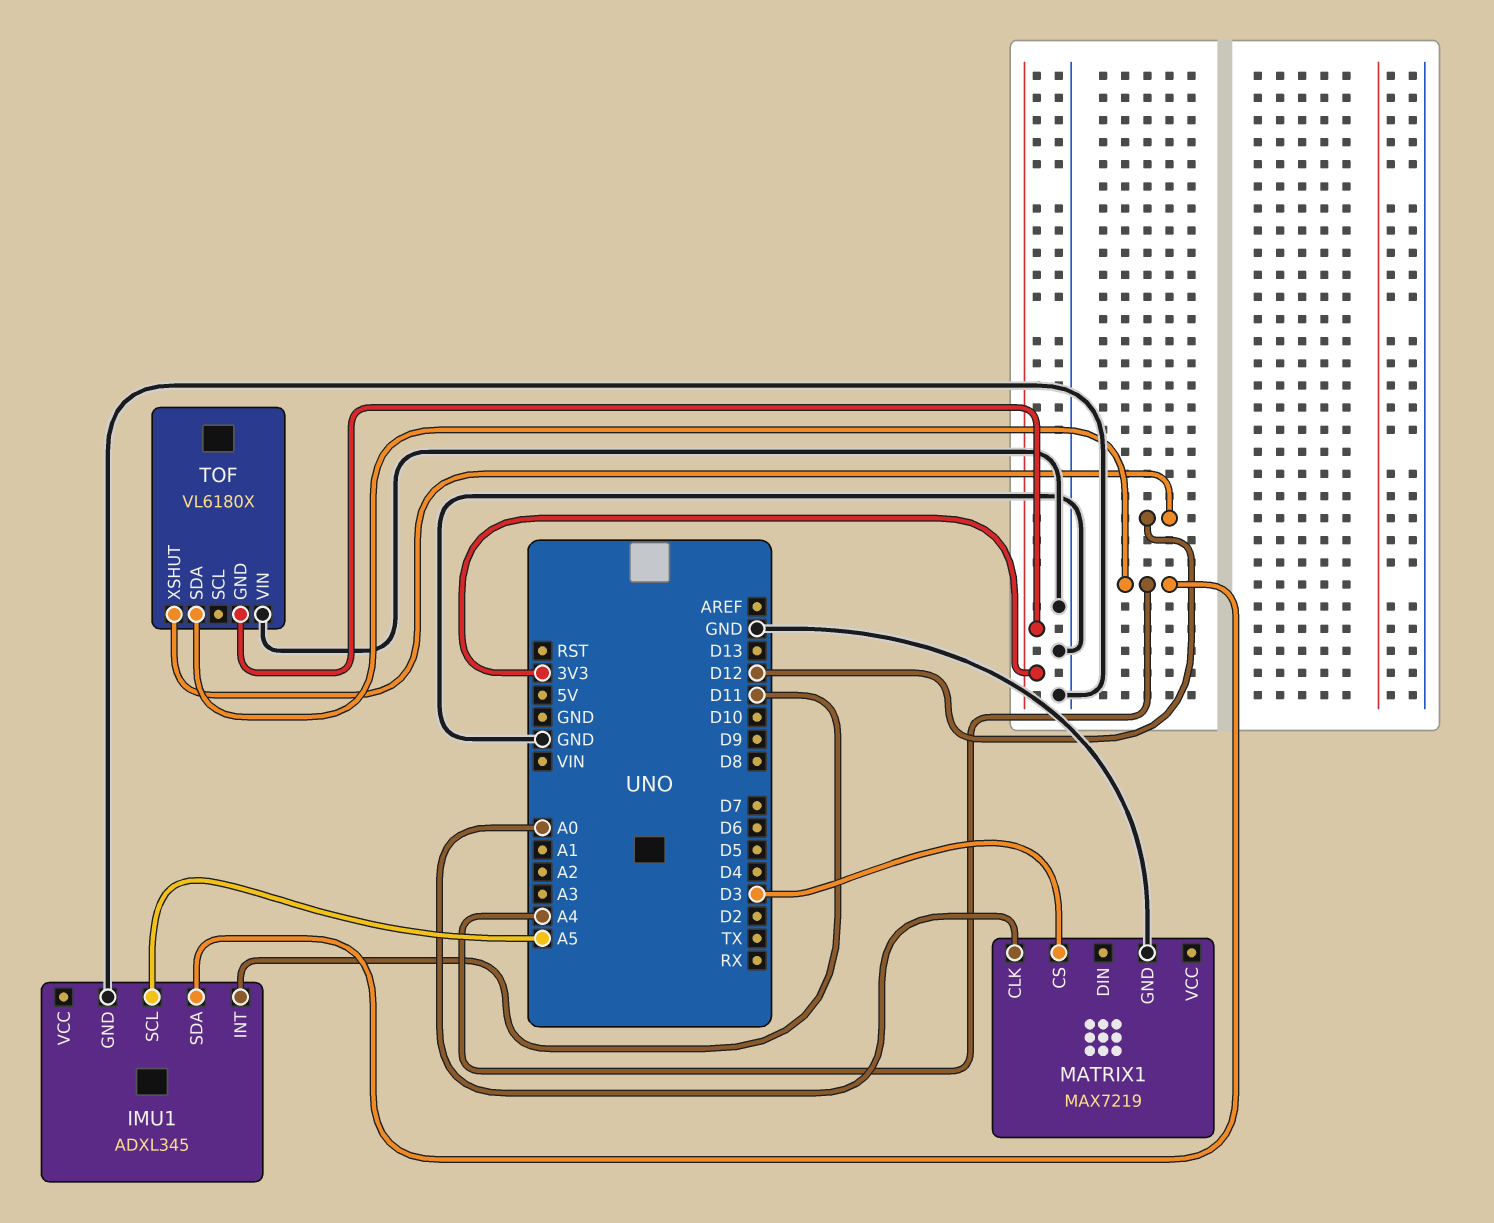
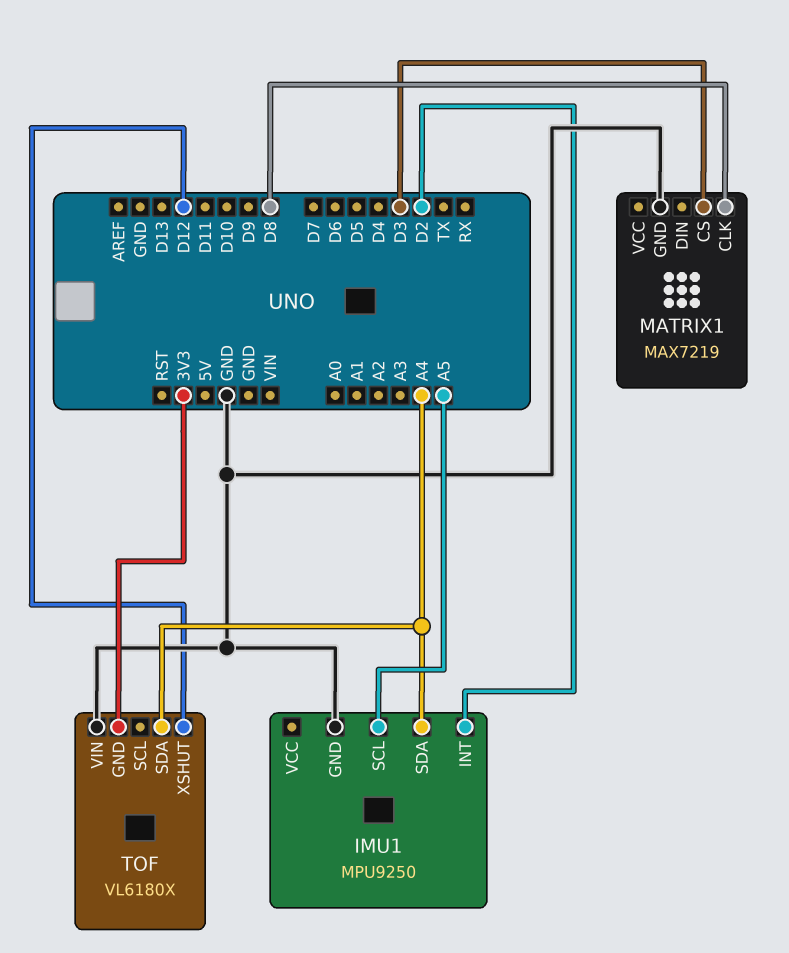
IMU1: ADXL345 -> MPU9250
IMU1 pin INT: D11 -> D2
MATRIX1 pin CLK: A0 -> D8

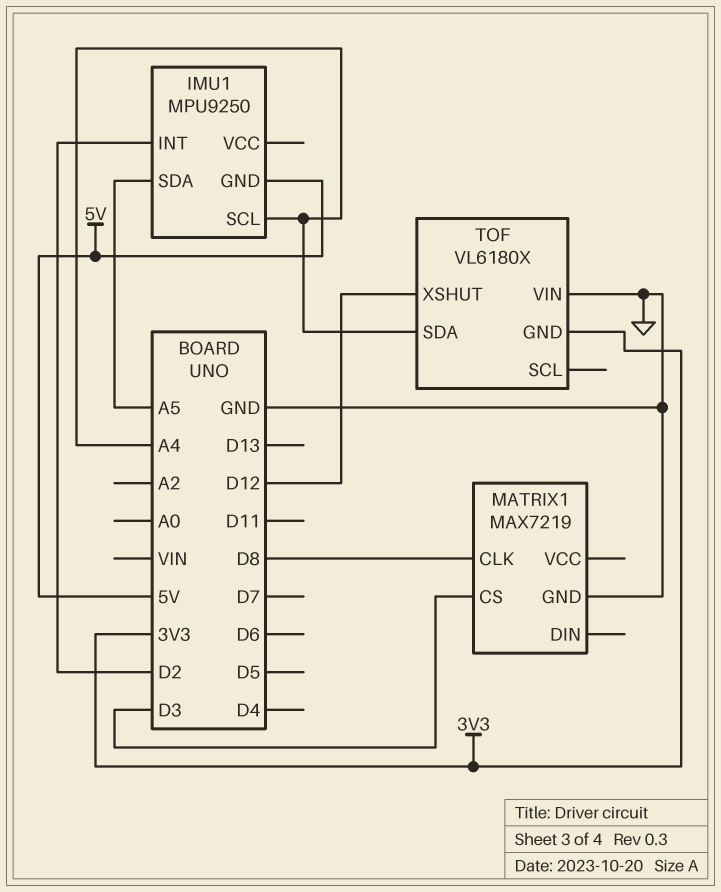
IMU1 pin GND: GND -> 5V
IMU1 pin SCL: A5 -> A4
IMU1 pin SDA: A4 -> A5

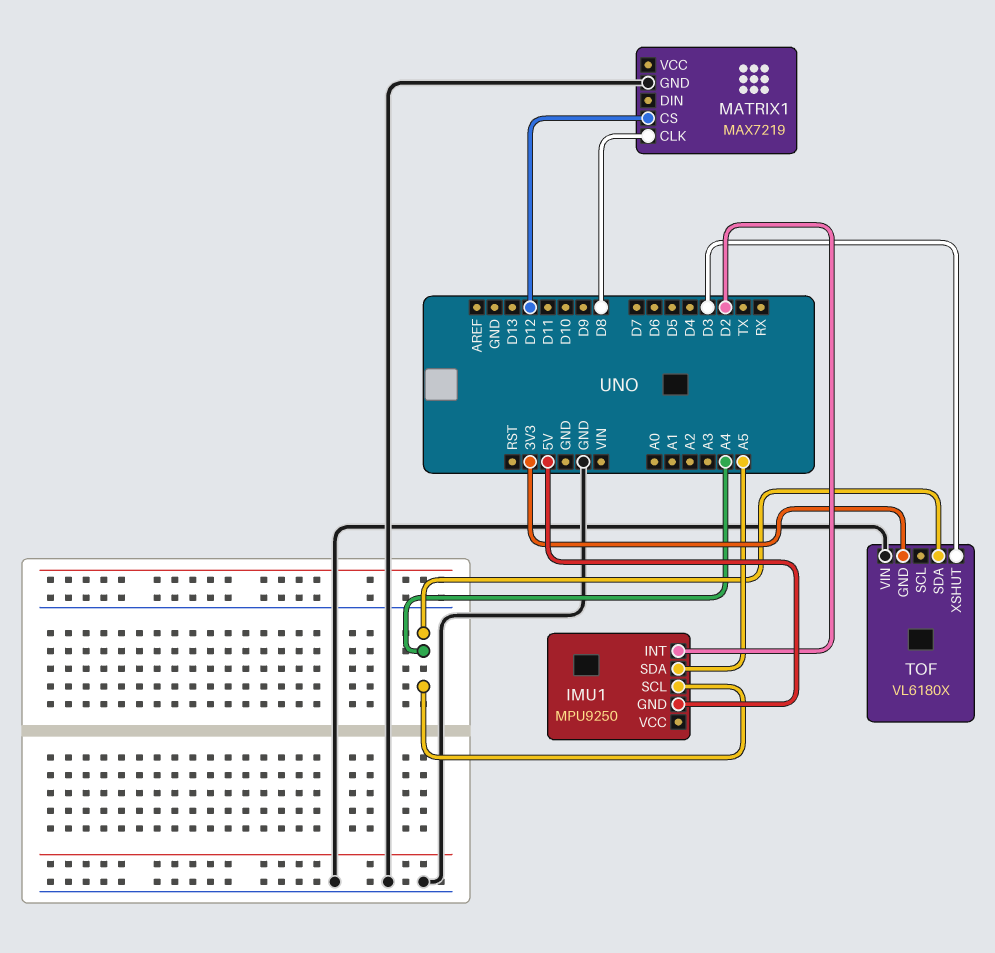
MATRIX1 pin CS: D3 -> D12
TOF pin XSHUT: D12 -> D3

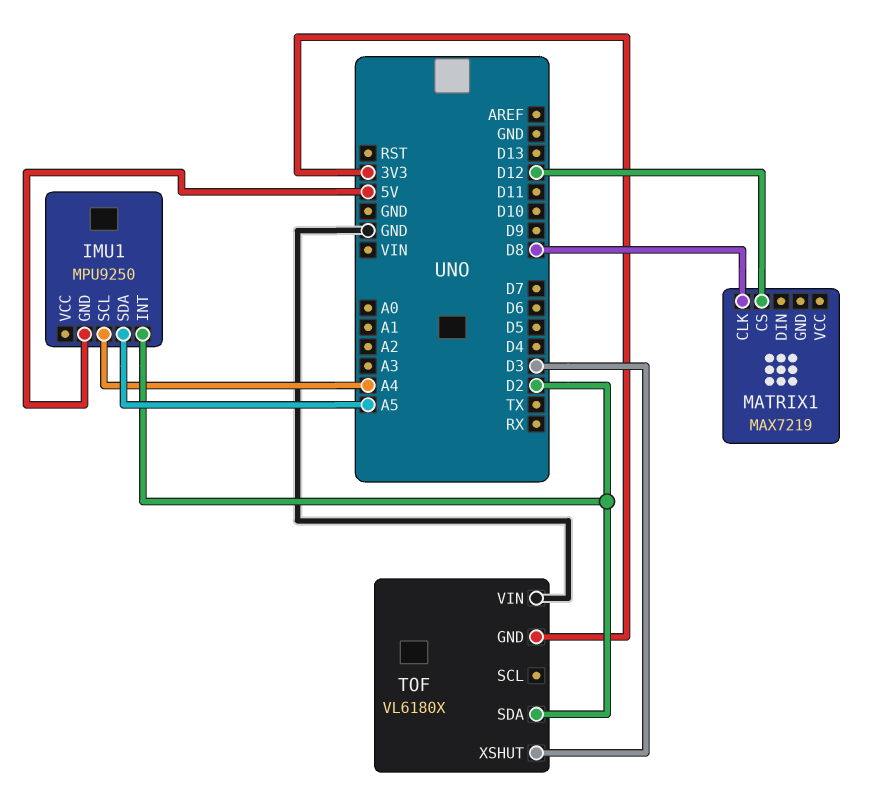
MATRIX1 pin GND: GND -> none
TOF pin SDA: A4 -> D2

